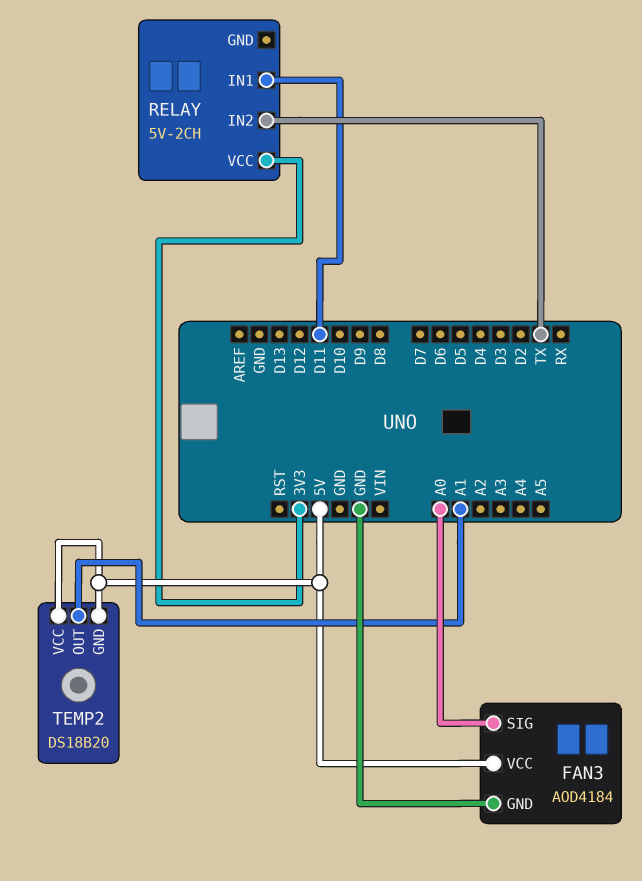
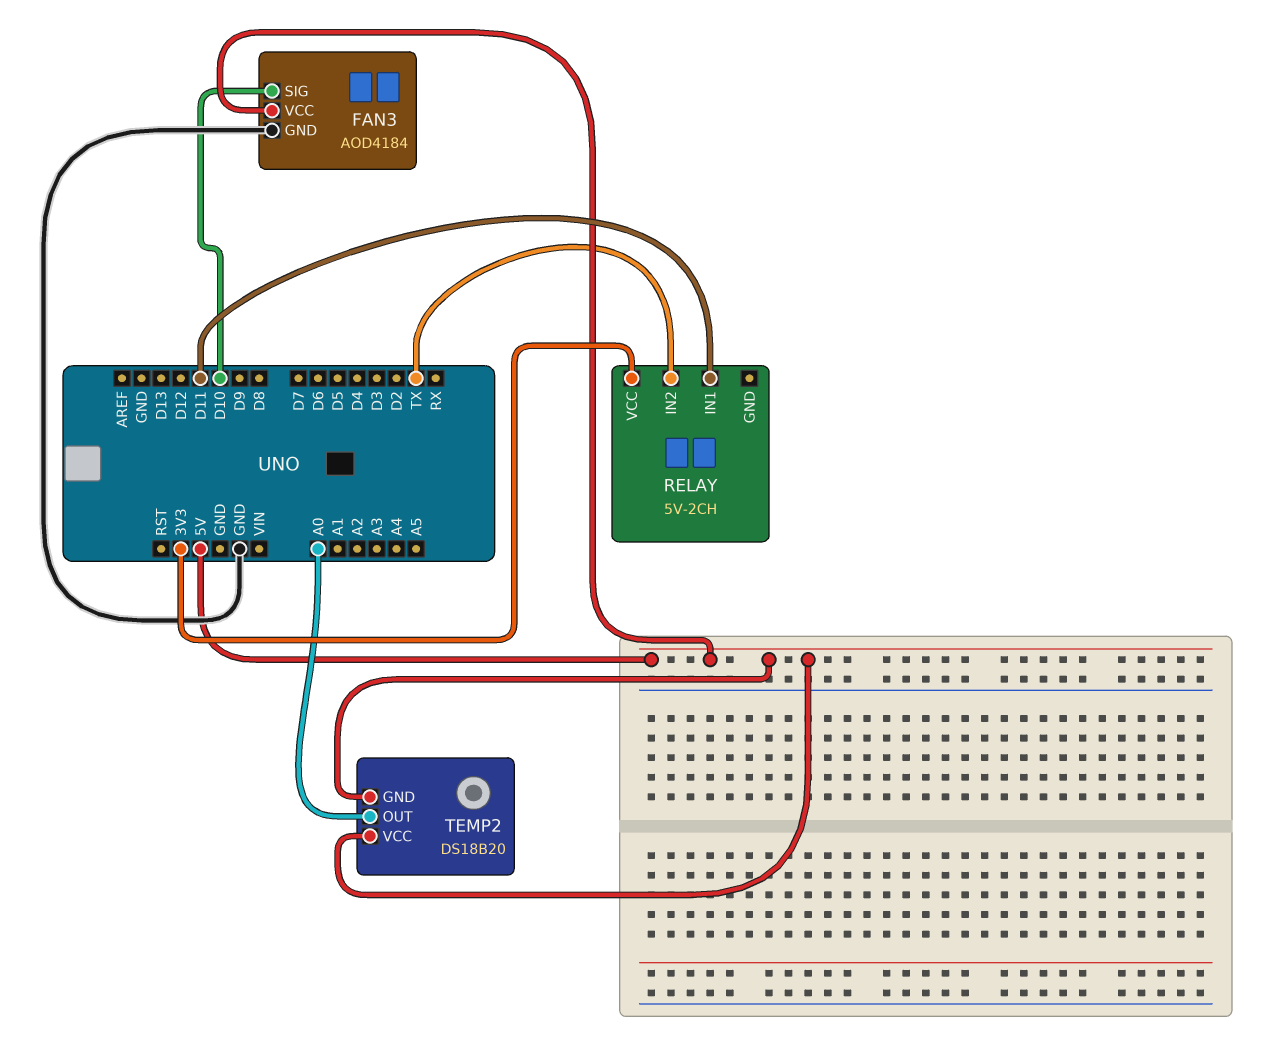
FAN3 pin SIG: A0 -> D10
TEMP2 pin OUT: A1 -> A0

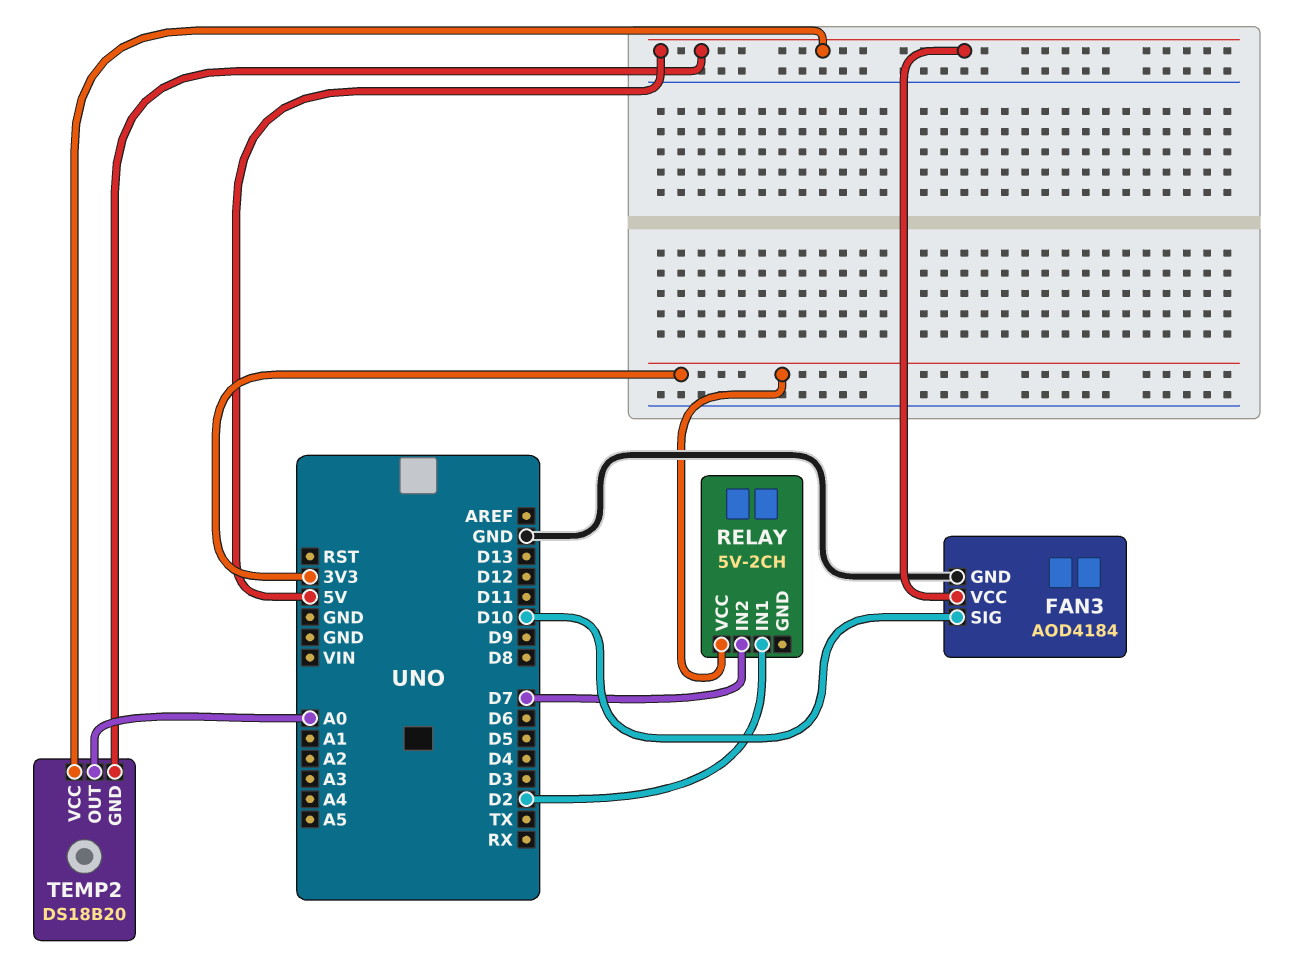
RELAY pin IN1: D11 -> D2
RELAY pin IN2: TX -> D7

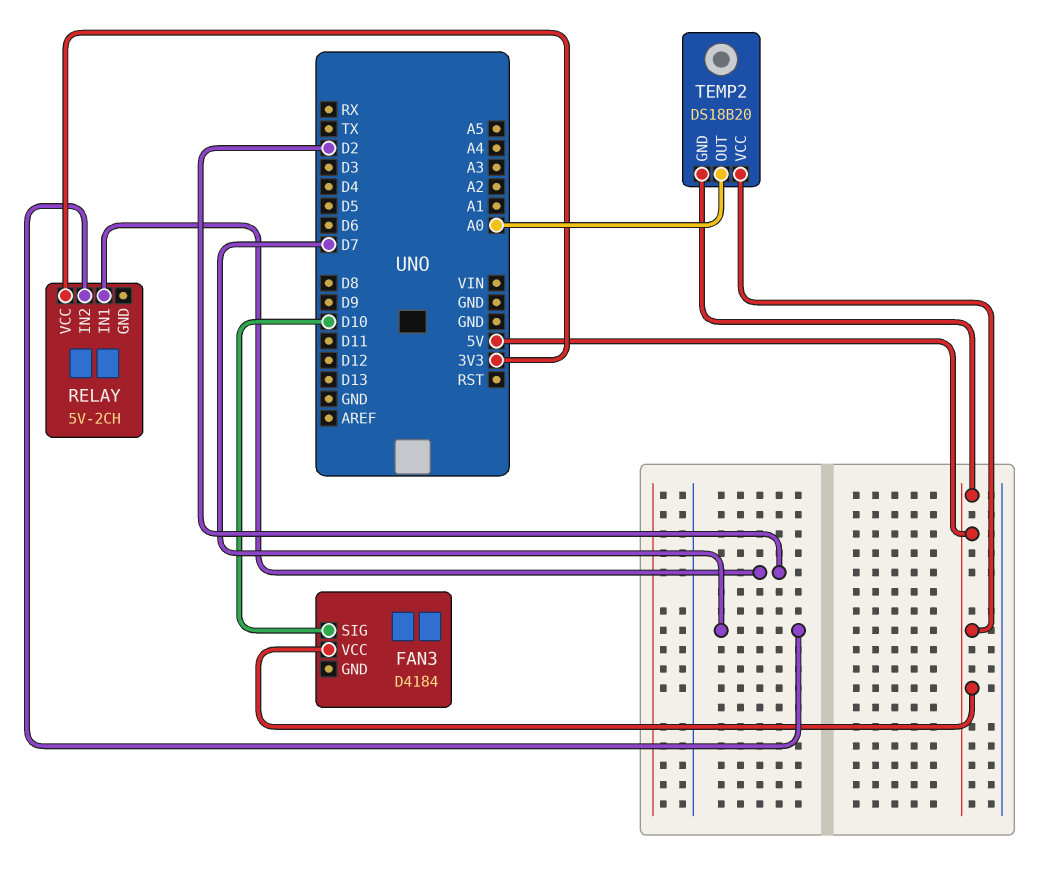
FAN3: AOD4184 -> D4184
FAN3 pin GND: GND -> none

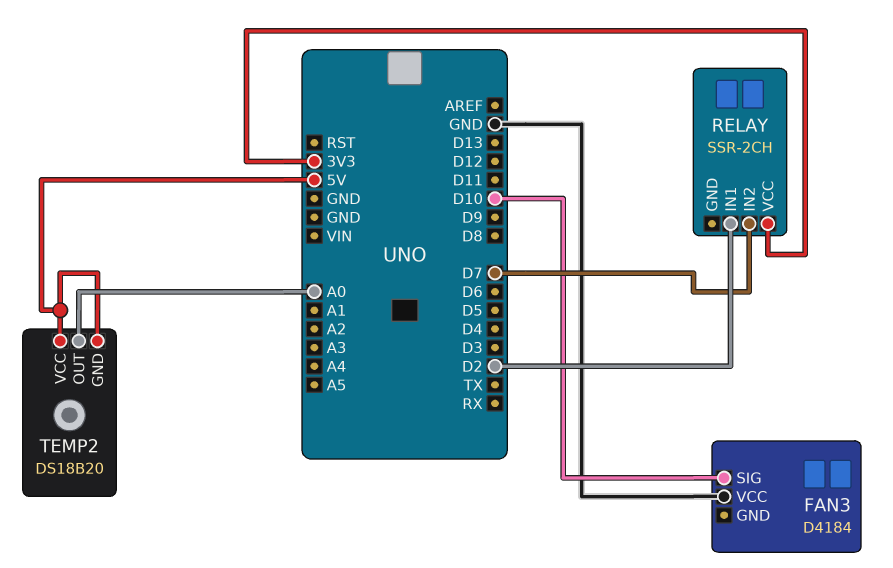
FAN3 pin VCC: 5V -> GND
RELAY: 5V-2CH -> SSR-2CH

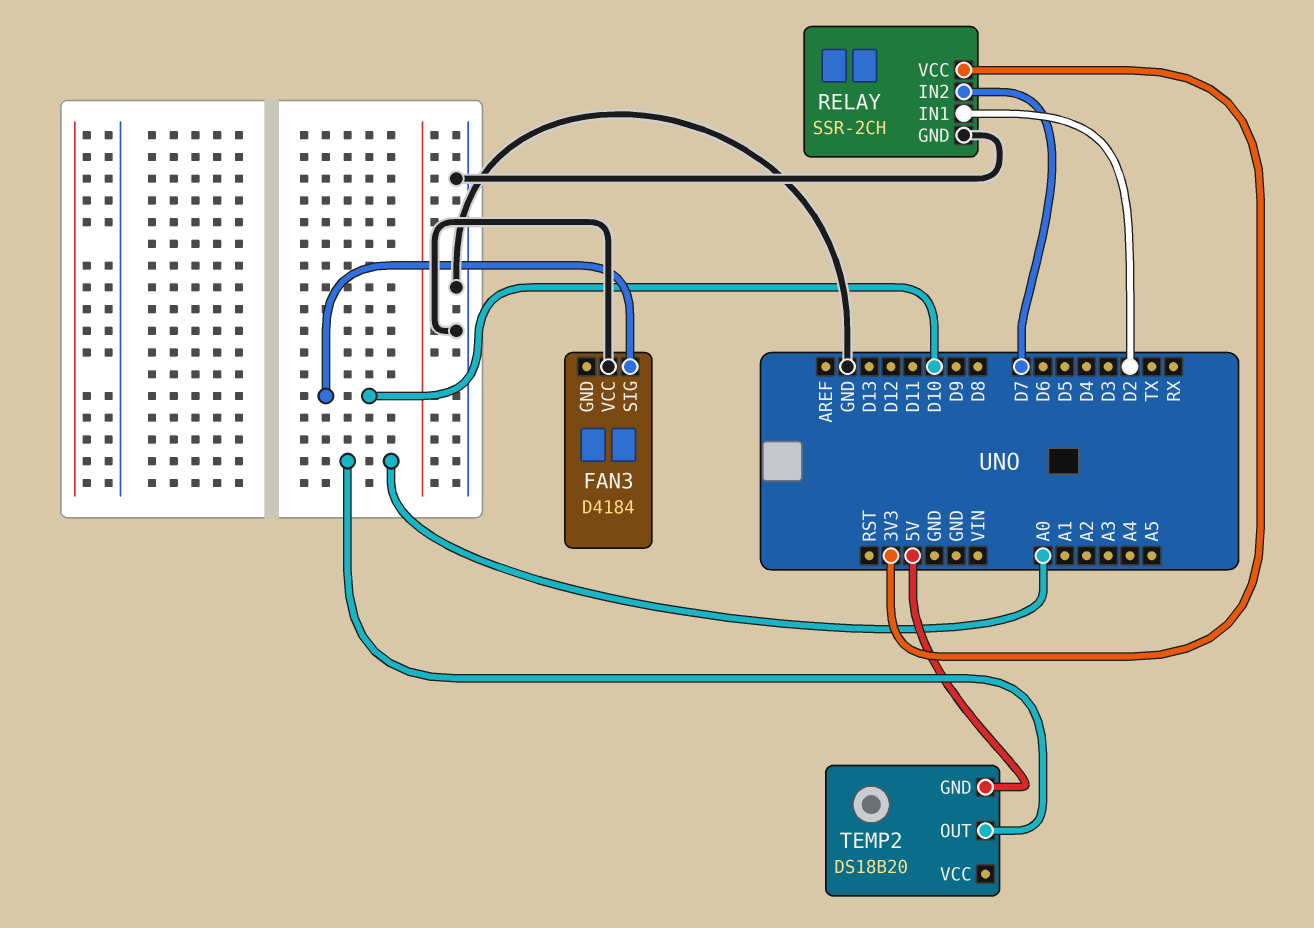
RELAY pin GND: none -> GND
TEMP2 pin VCC: 5V -> none

